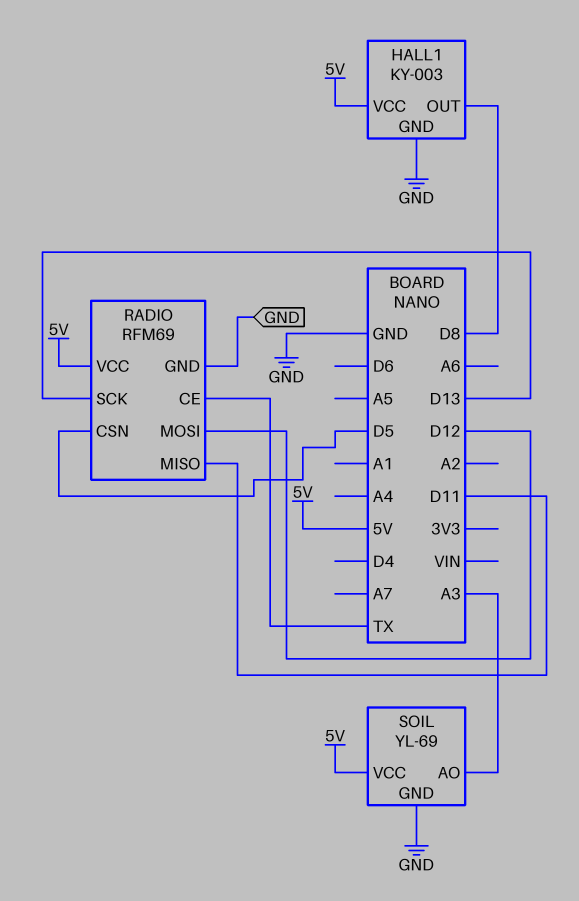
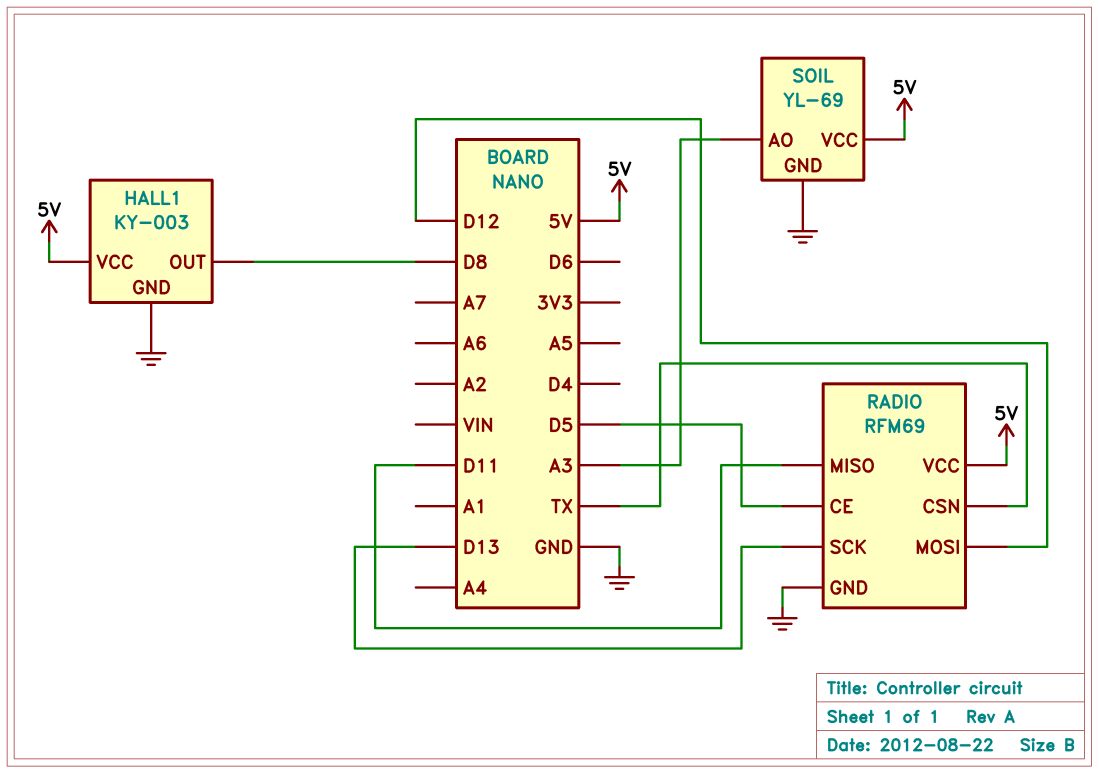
RADIO pin CE: TX -> D5
RADIO pin CSN: D5 -> TX

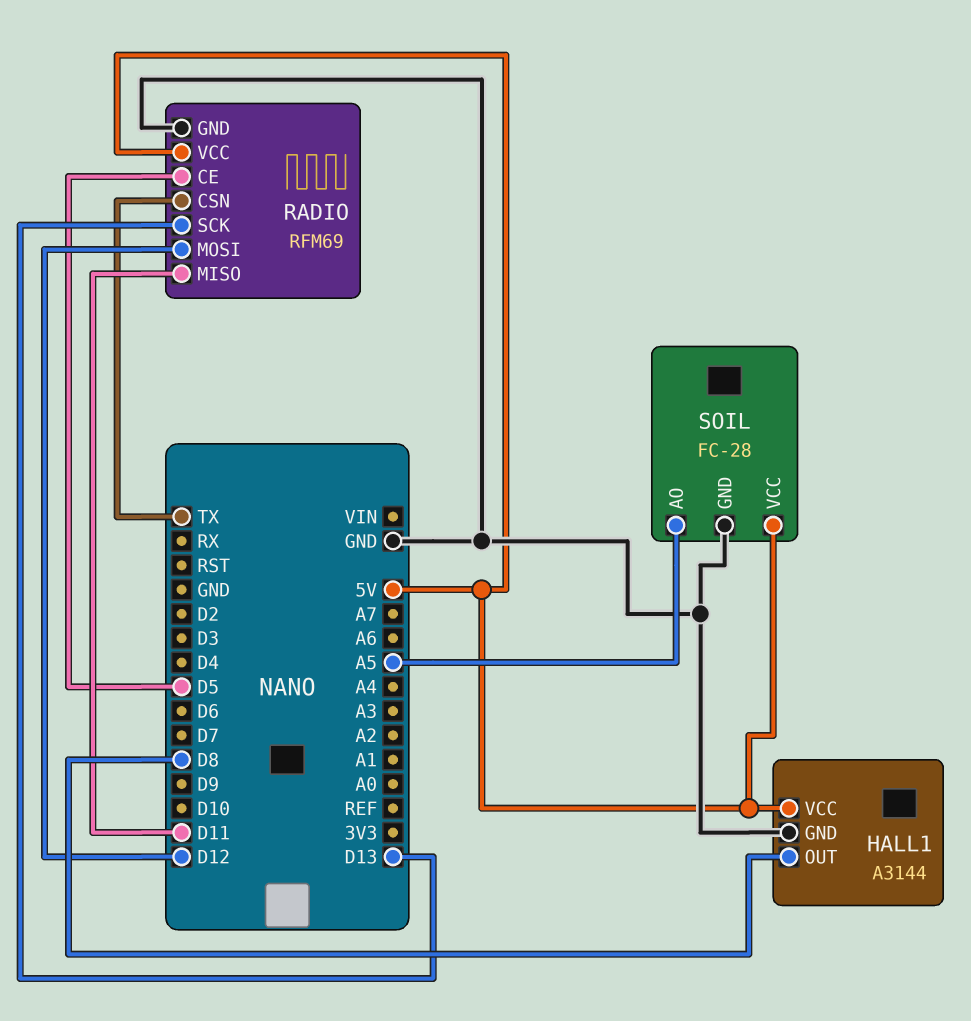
HALL1: KY-003 -> A3144
SOIL: YL-69 -> FC-28
SOIL pin AO: A3 -> A5

